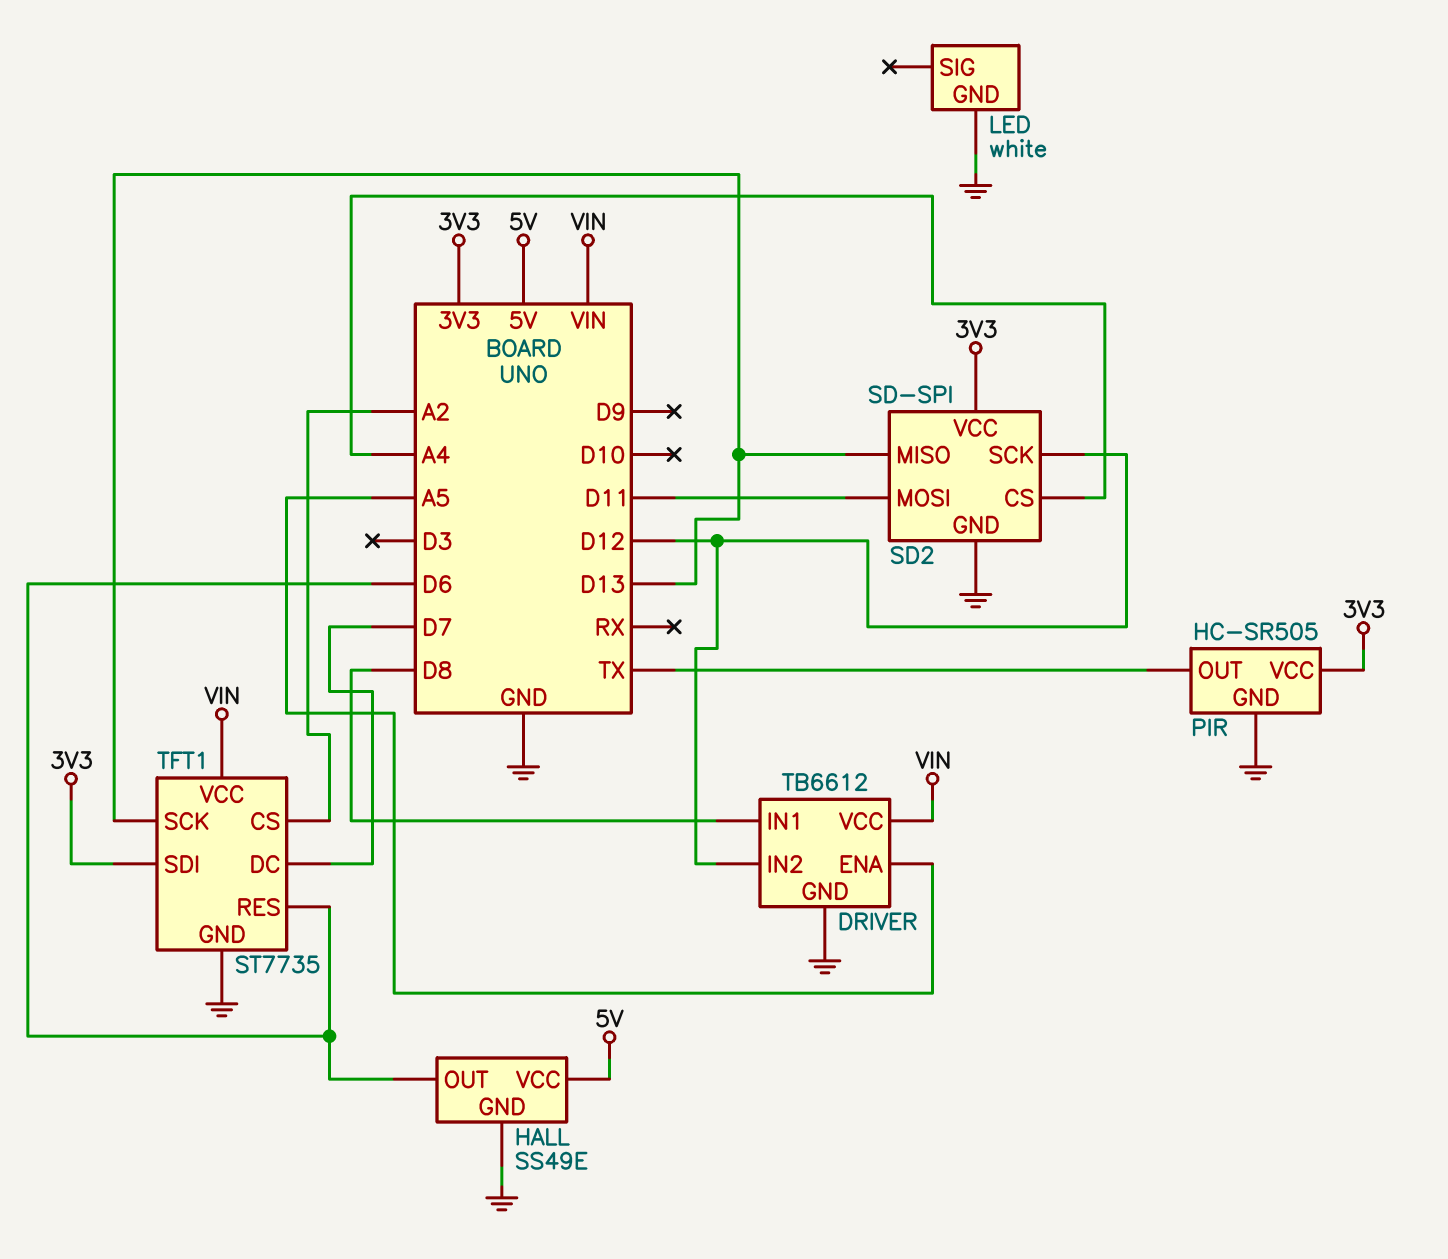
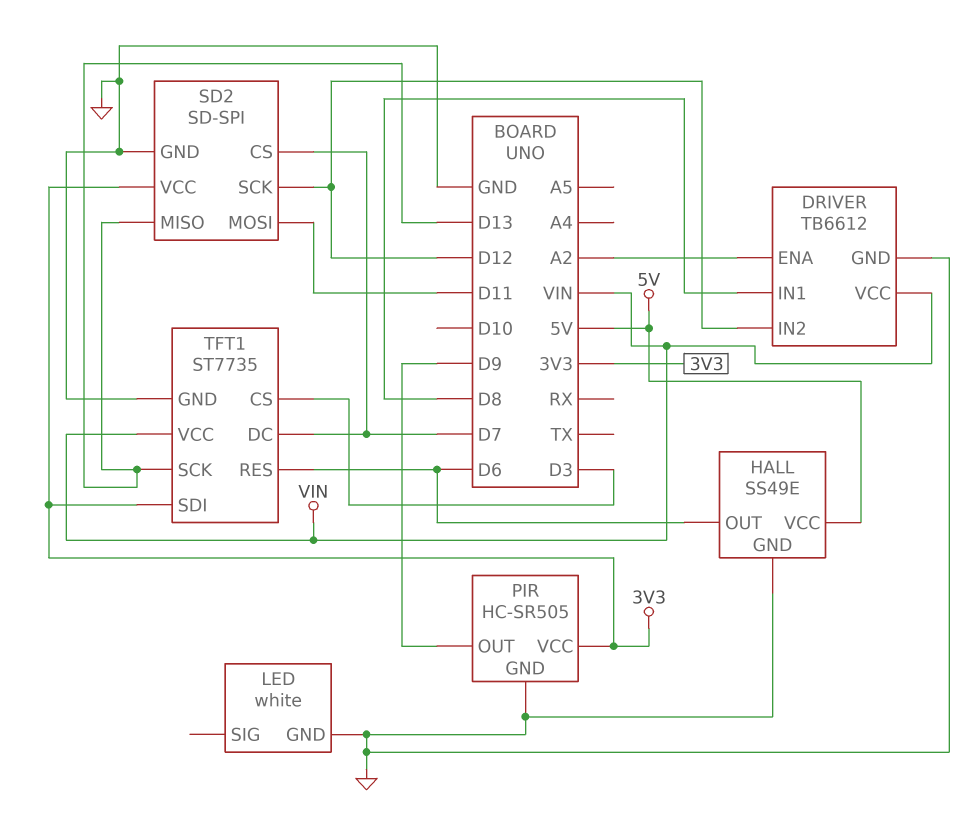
DRIVER pin ENA: A5 -> A2
PIR pin OUT: TX -> D9
SD2 pin CS: A4 -> D7
TFT1 pin CS: A2 -> D3

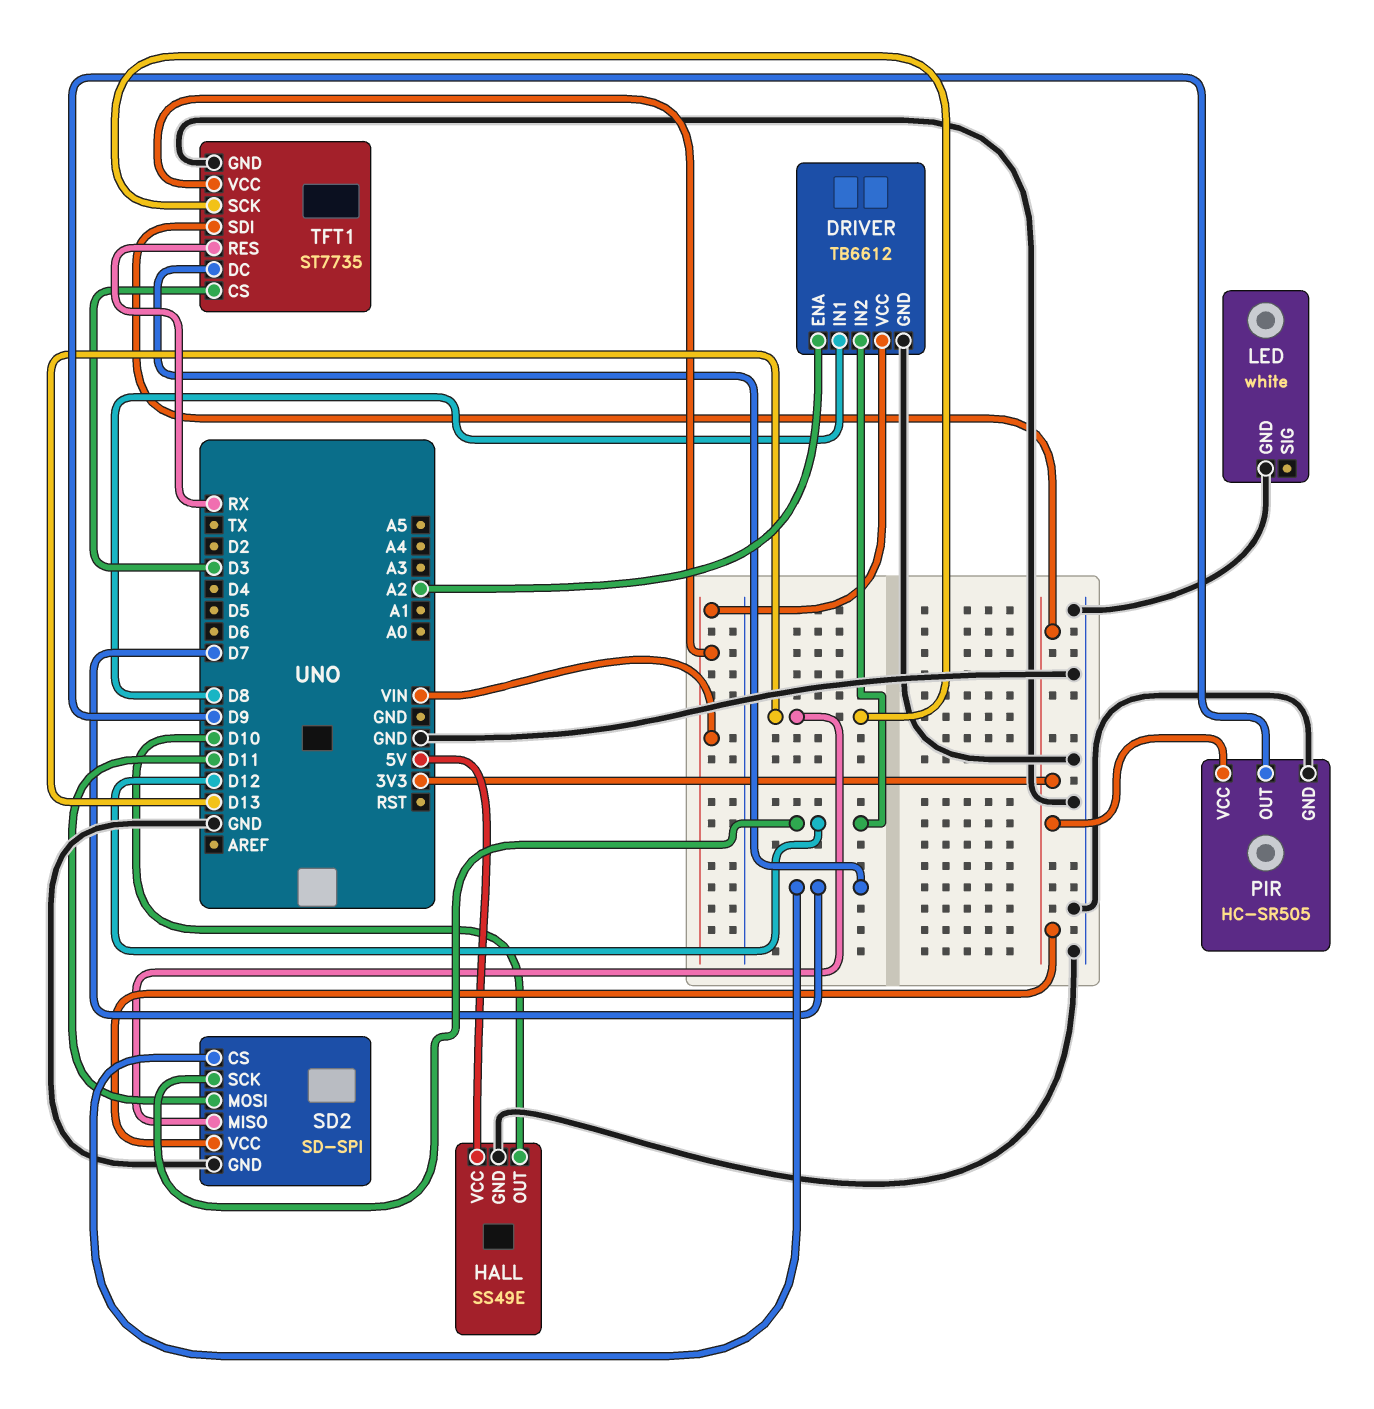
HALL pin OUT: D6 -> D10
TFT1 pin RES: D6 -> RX

